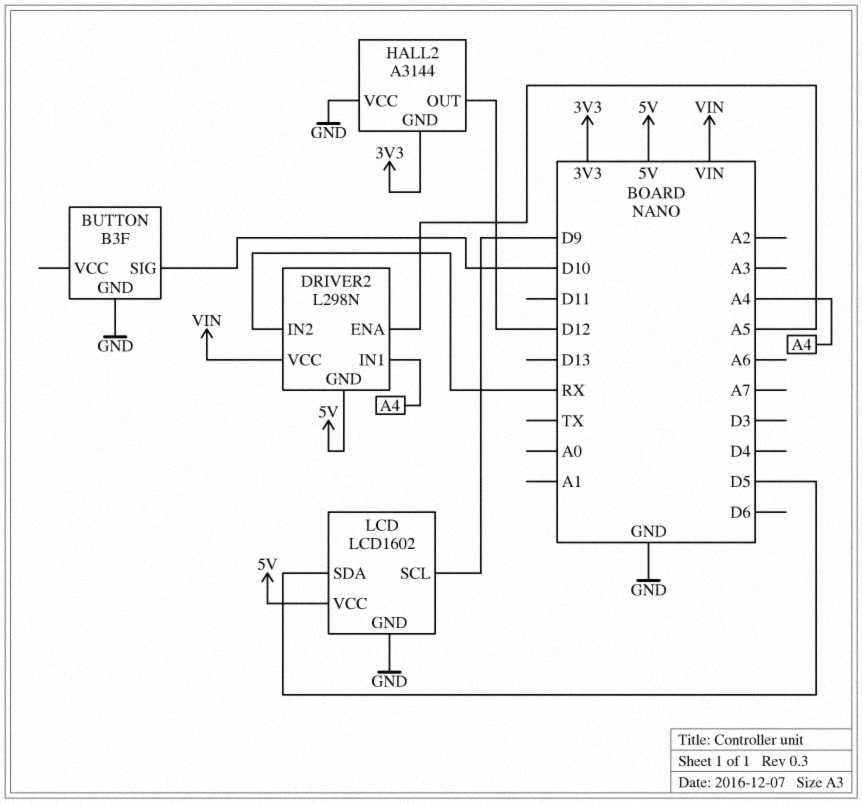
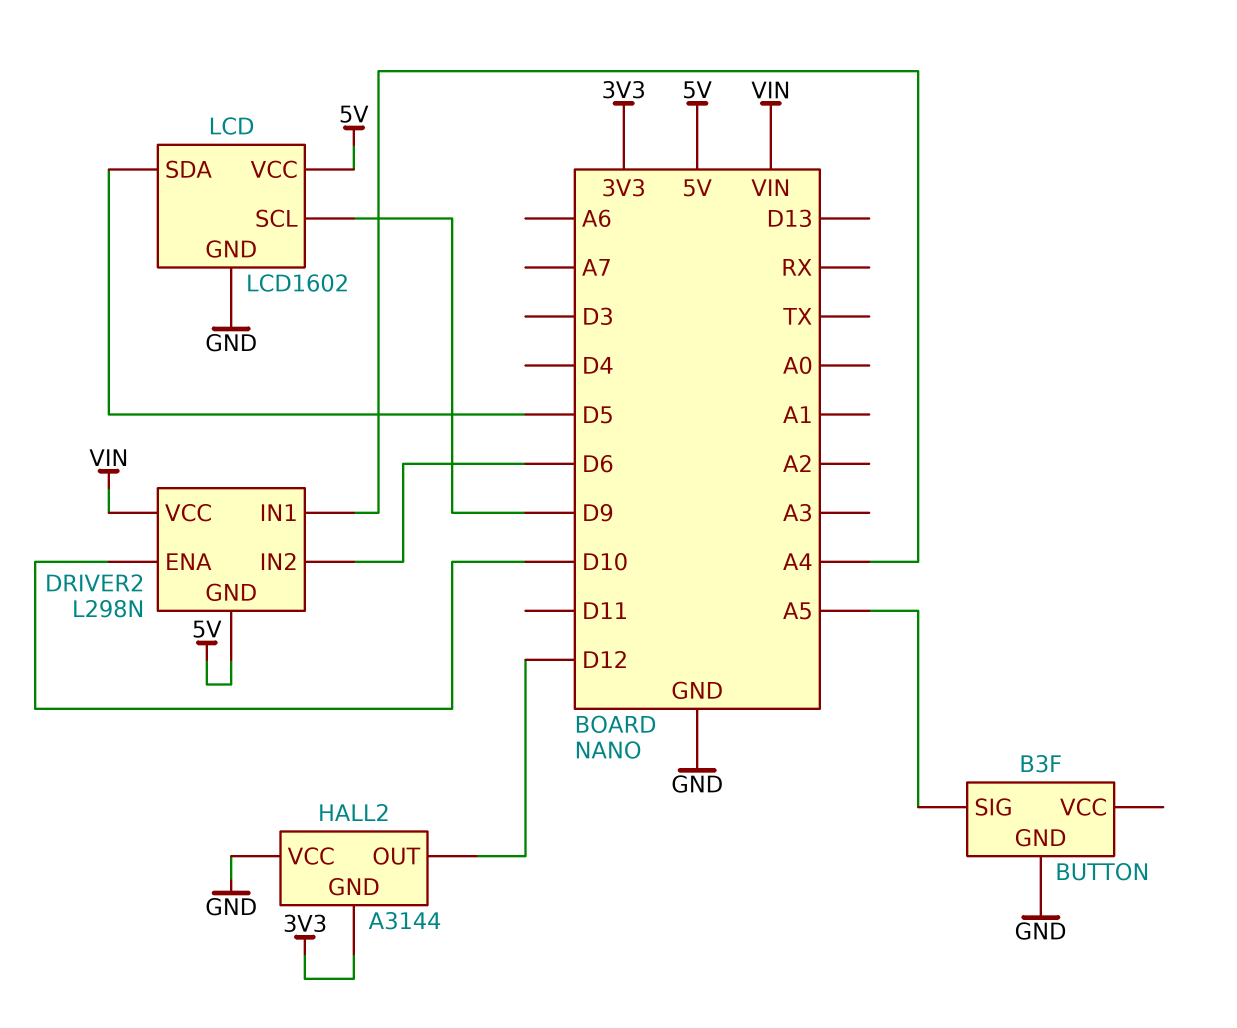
BUTTON pin SIG: D10 -> A5
DRIVER2 pin ENA: A5 -> D10
DRIVER2 pin IN2: RX -> D6

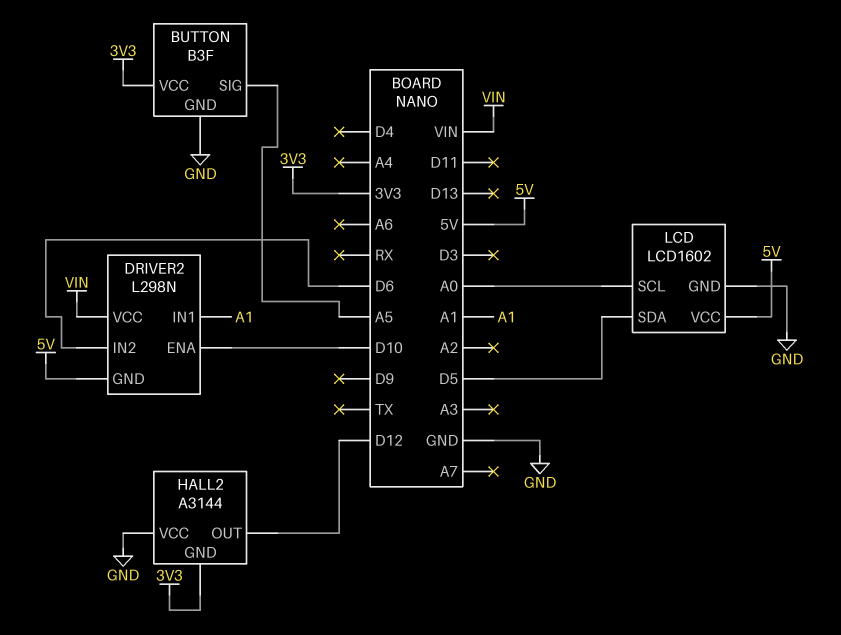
BUTTON pin VCC: none -> 3V3
DRIVER2 pin IN1: A4 -> A1
LCD pin SCL: D9 -> A0

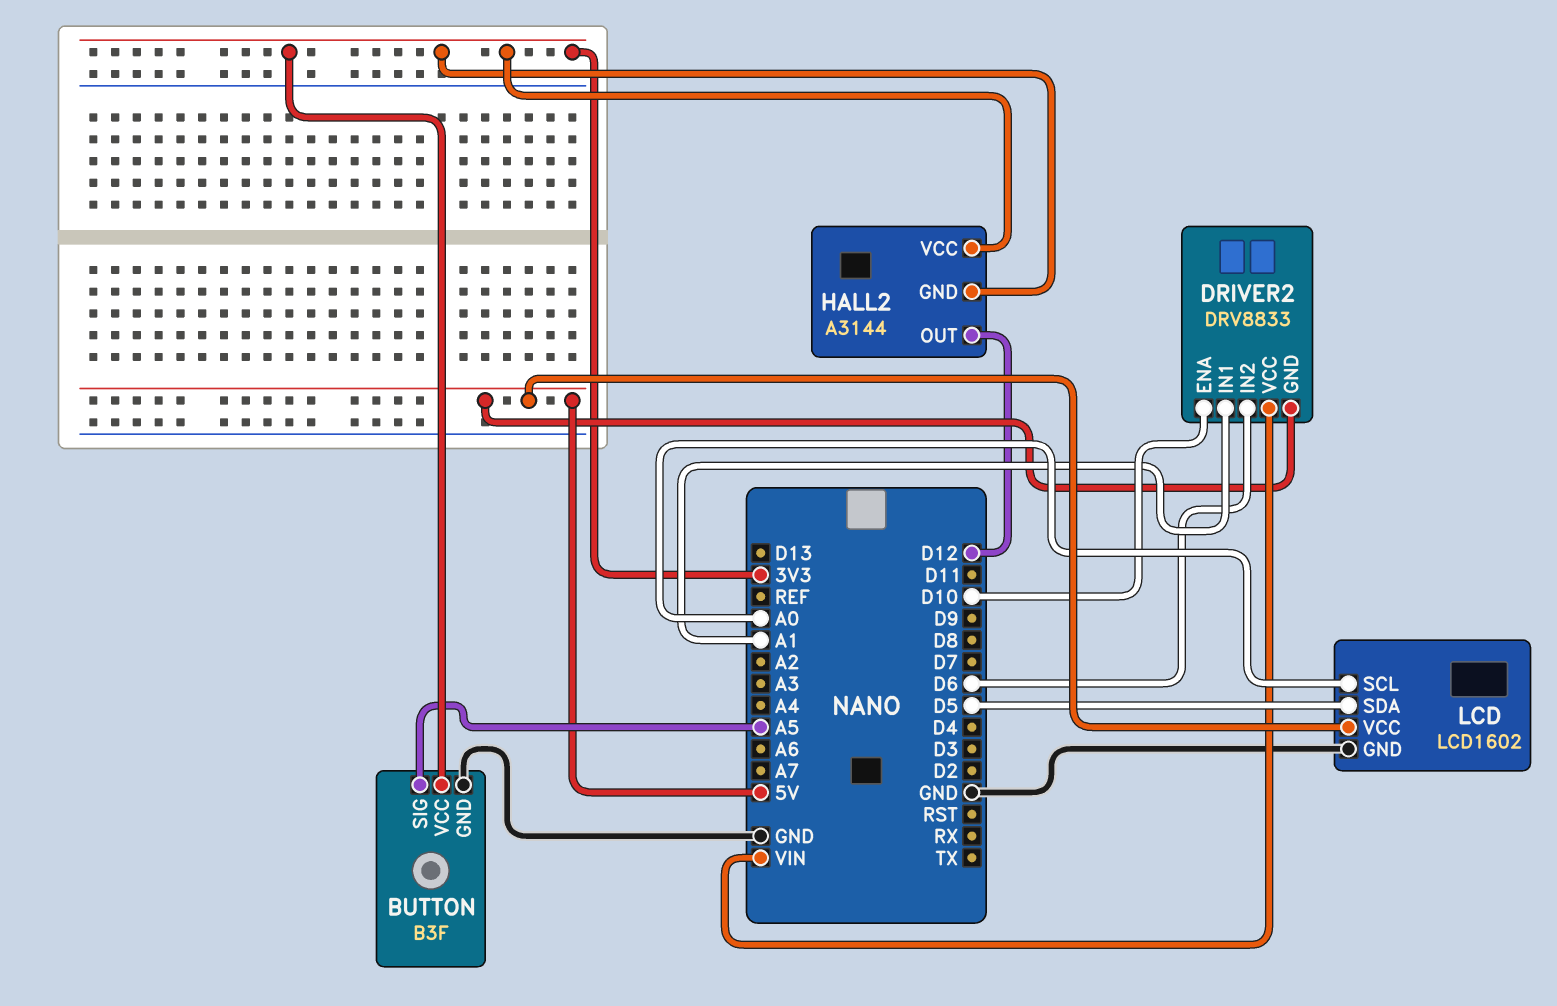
DRIVER2: L298N -> DRV8833
HALL2 pin VCC: GND -> 3V3

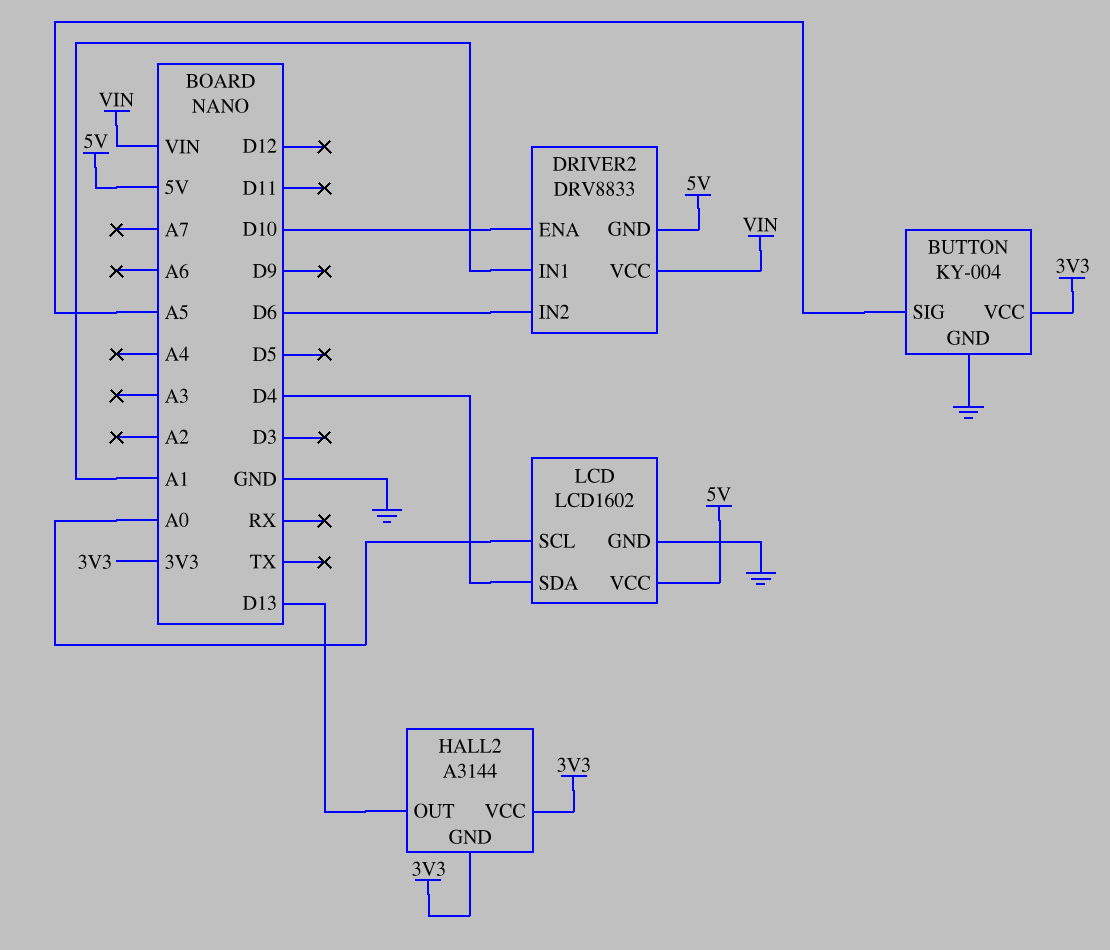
BUTTON: B3F -> KY-004
HALL2 pin OUT: D12 -> D13
LCD pin SDA: D5 -> D4

